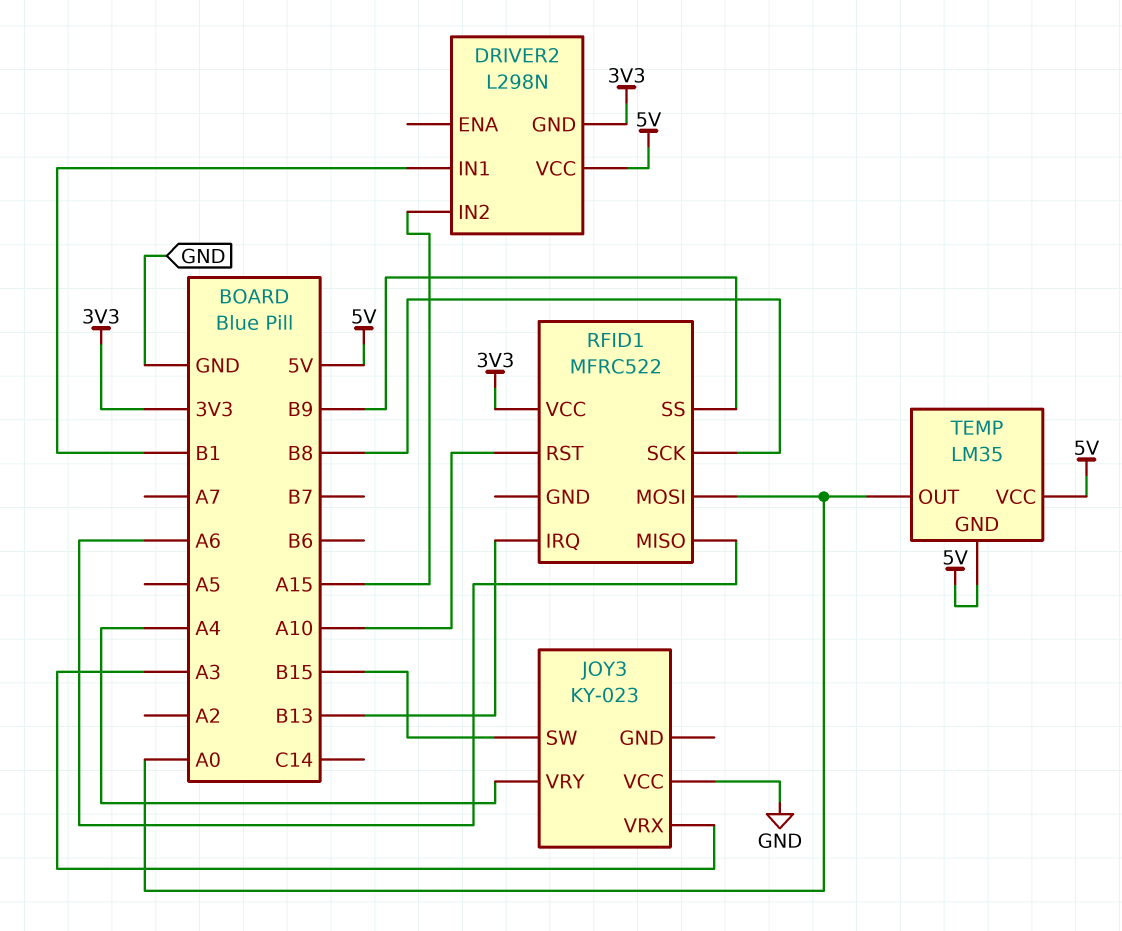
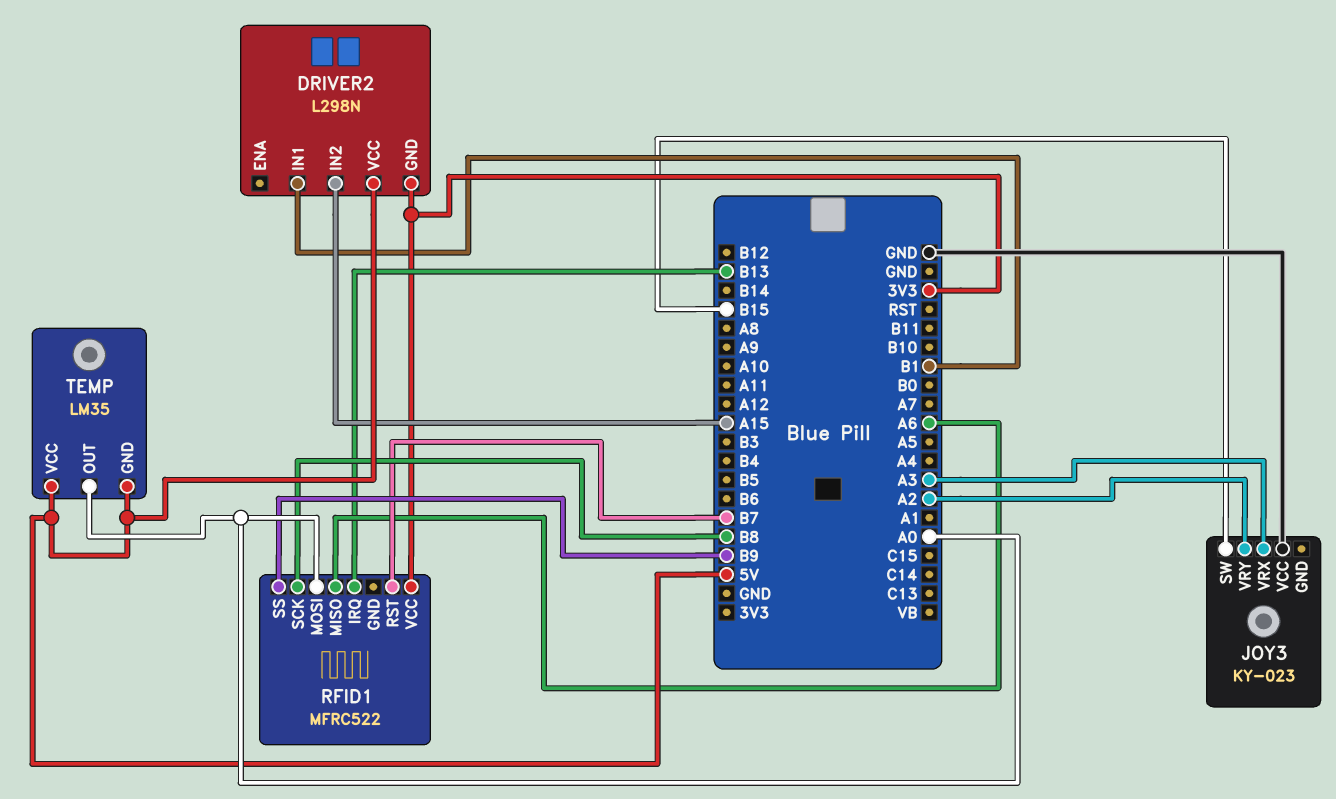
JOY3 pin VRY: A4 -> A2
RFID1 pin RST: A10 -> B7

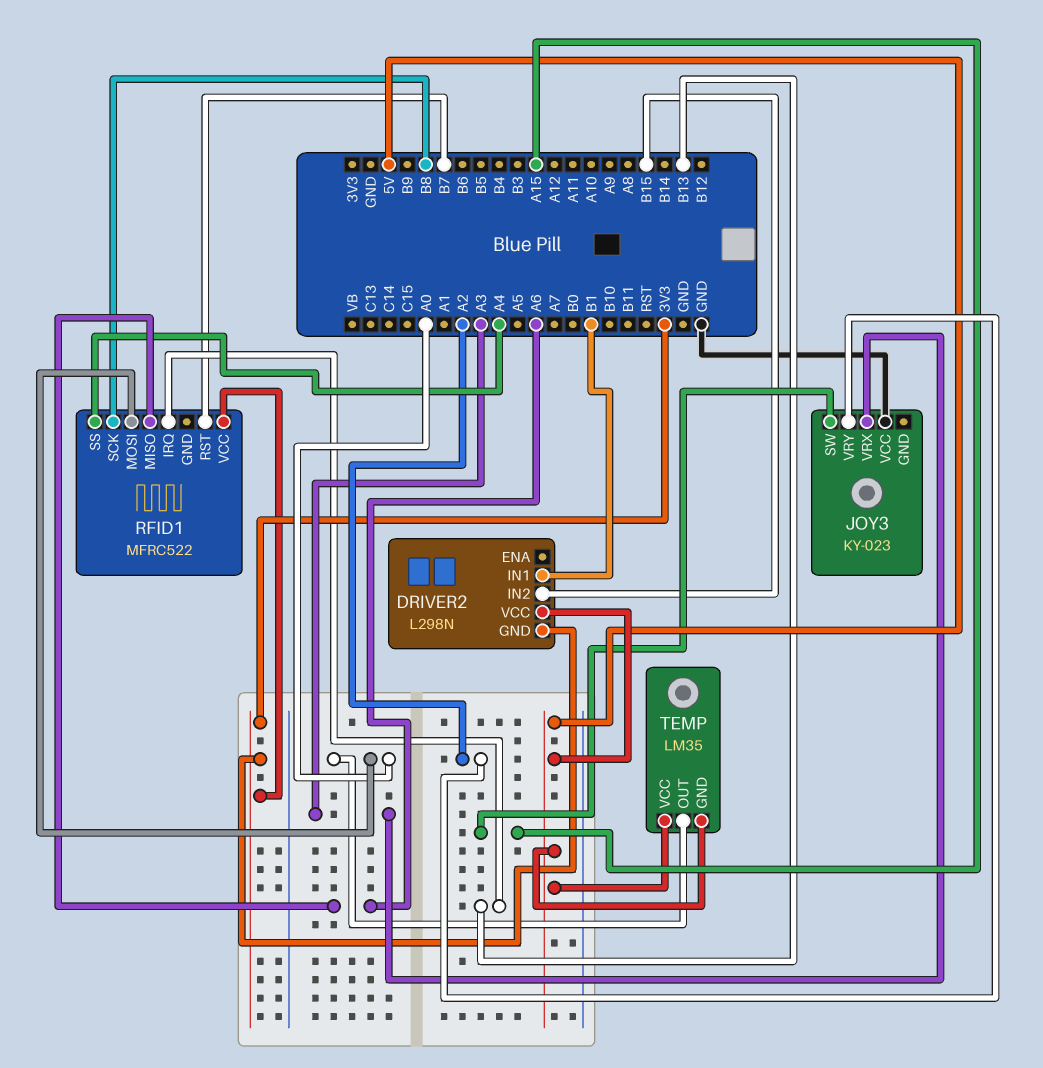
DRIVER2 pin IN2: A15 -> B15
JOY3 pin SW: B15 -> A15
RFID1 pin SS: B9 -> A4

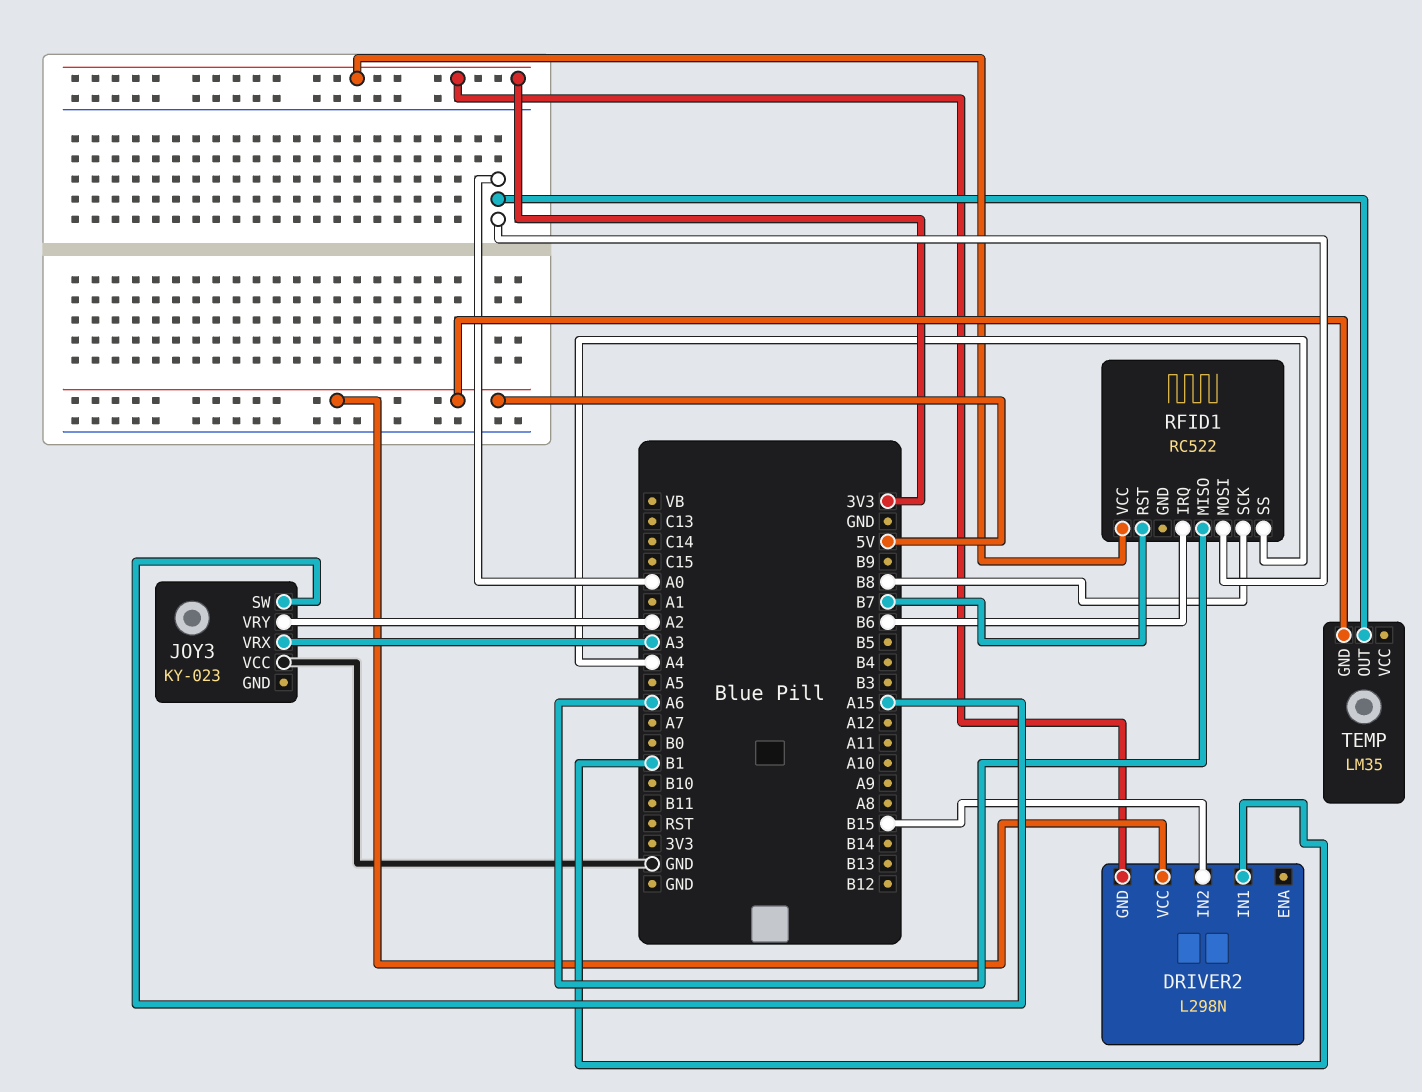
RFID1: MFRC522 -> RC522
RFID1 pin IRQ: B13 -> B6
TEMP pin VCC: 5V -> none

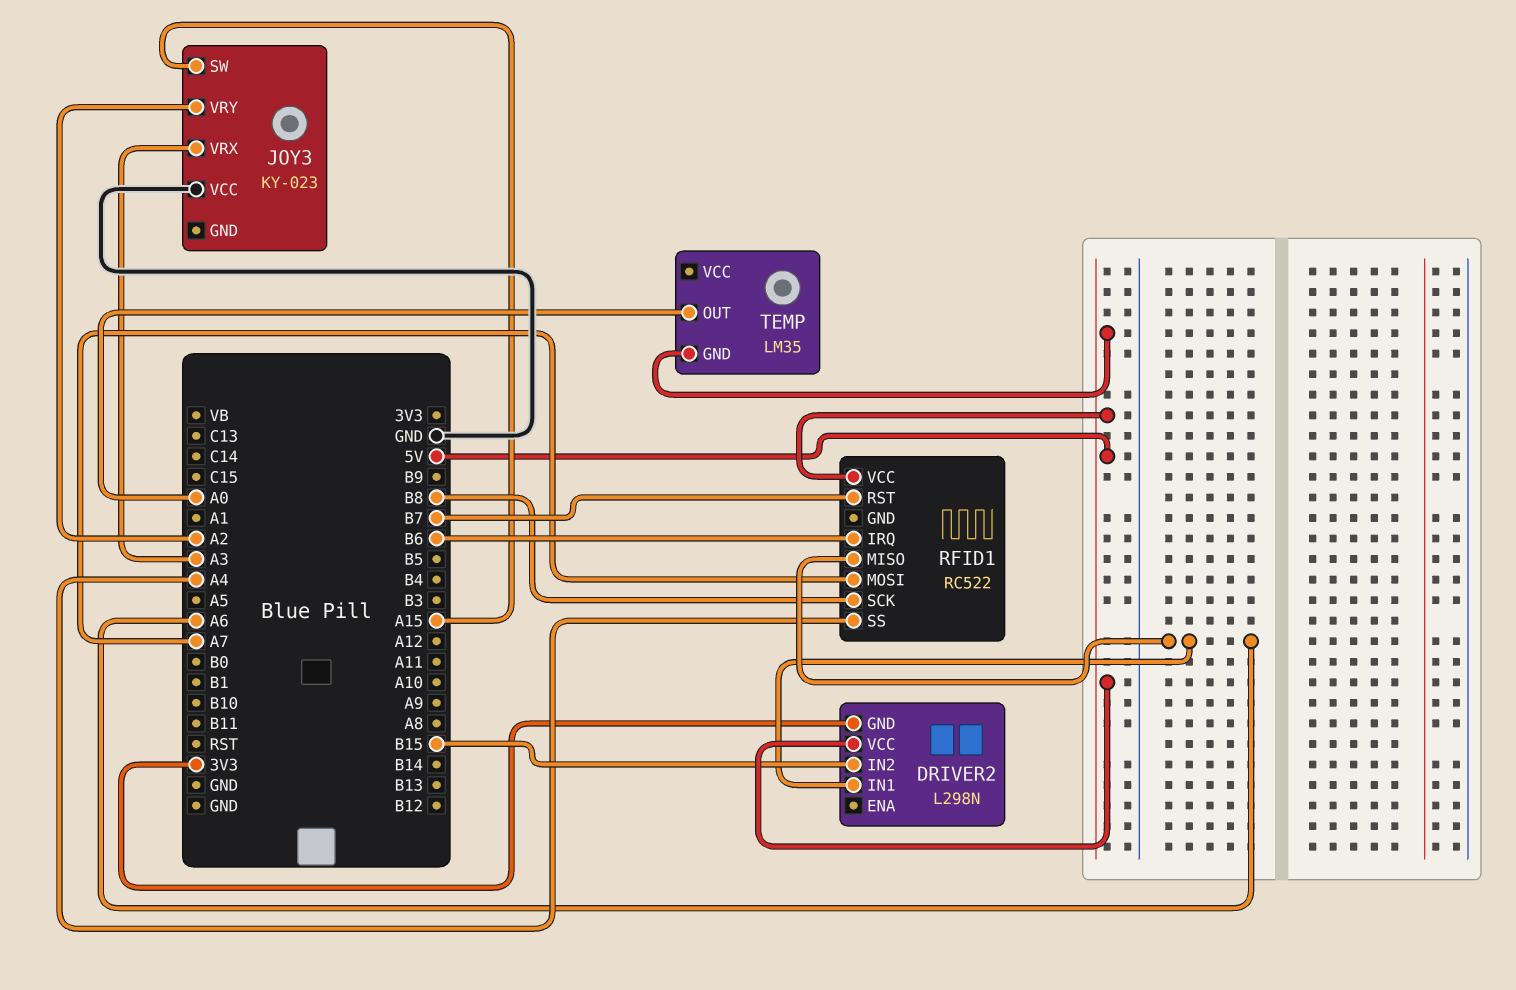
DRIVER2 pin IN1: B1 -> A6
RFID1 pin MOSI: A0 -> A7
RFID1 pin VCC: 3V3 -> 5V

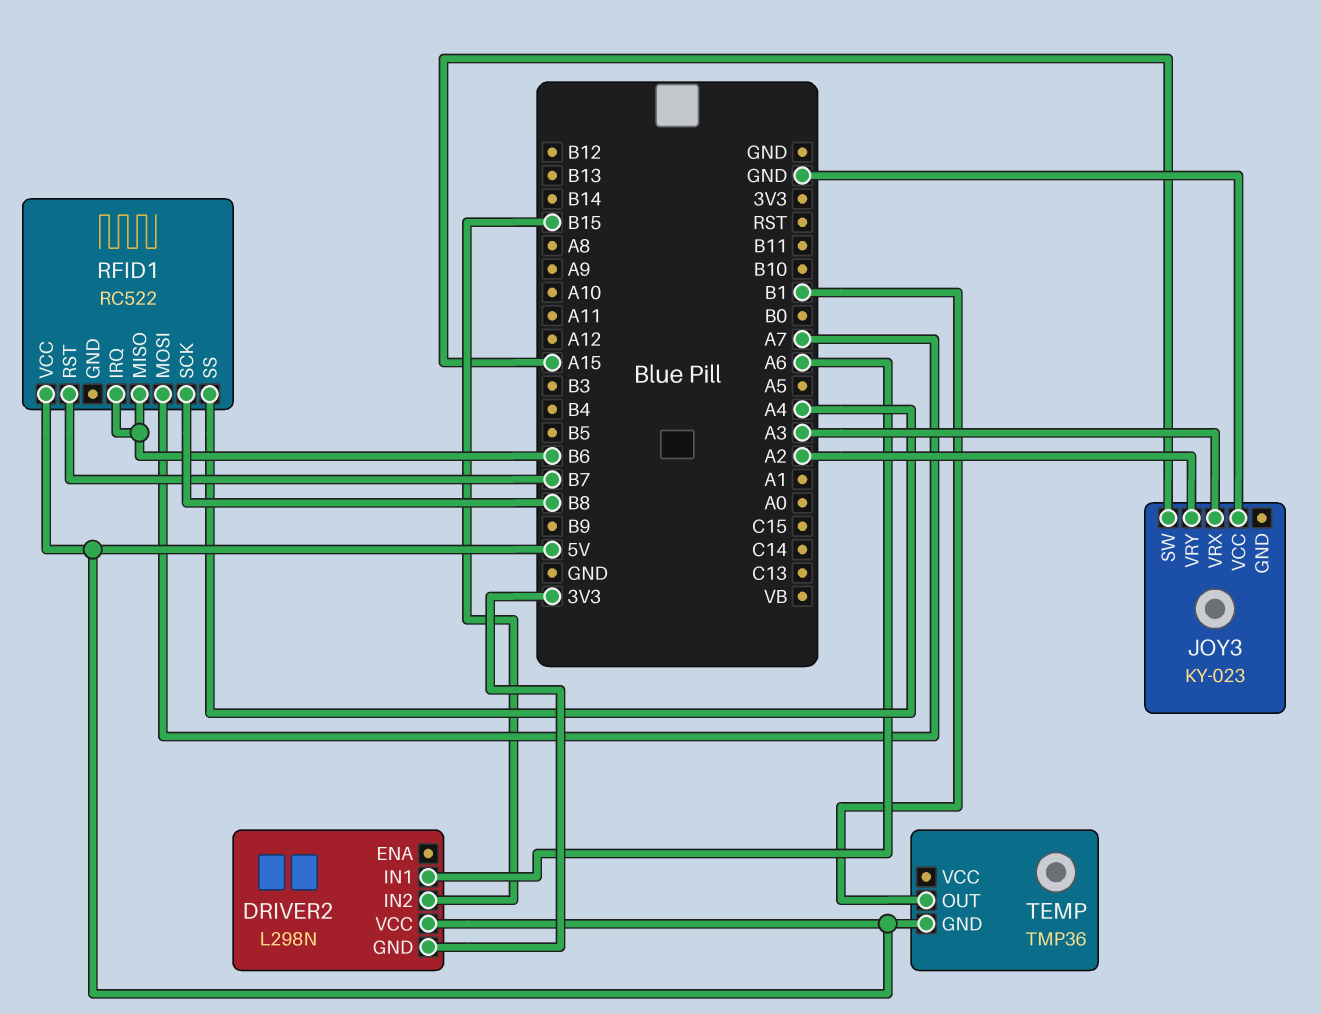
RFID1 pin MISO: A6 -> B6
TEMP: LM35 -> TMP36
TEMP pin OUT: A0 -> B1

